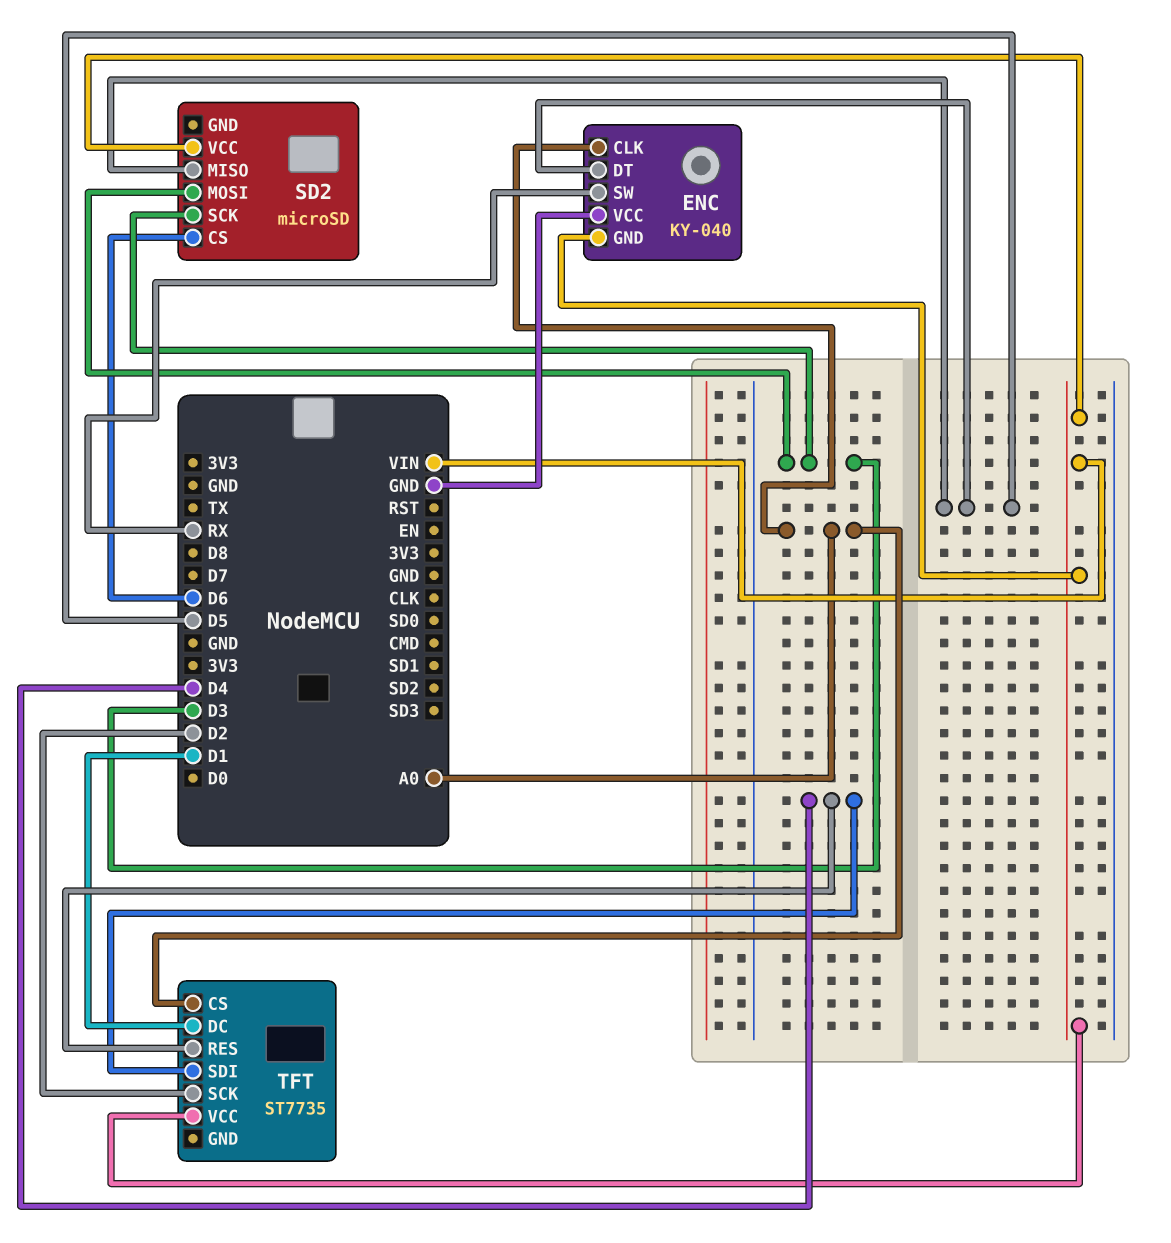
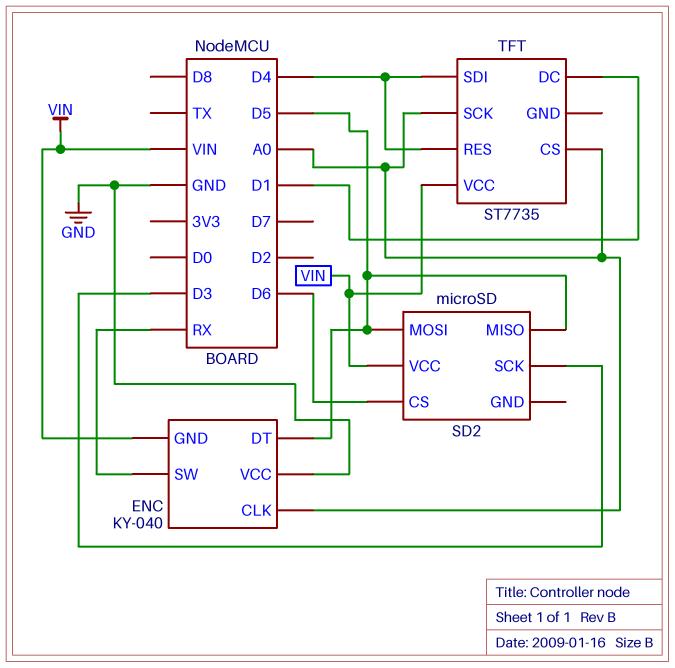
SD2 pin MOSI: D3 -> D5
TFT pin SCK: D2 -> A0

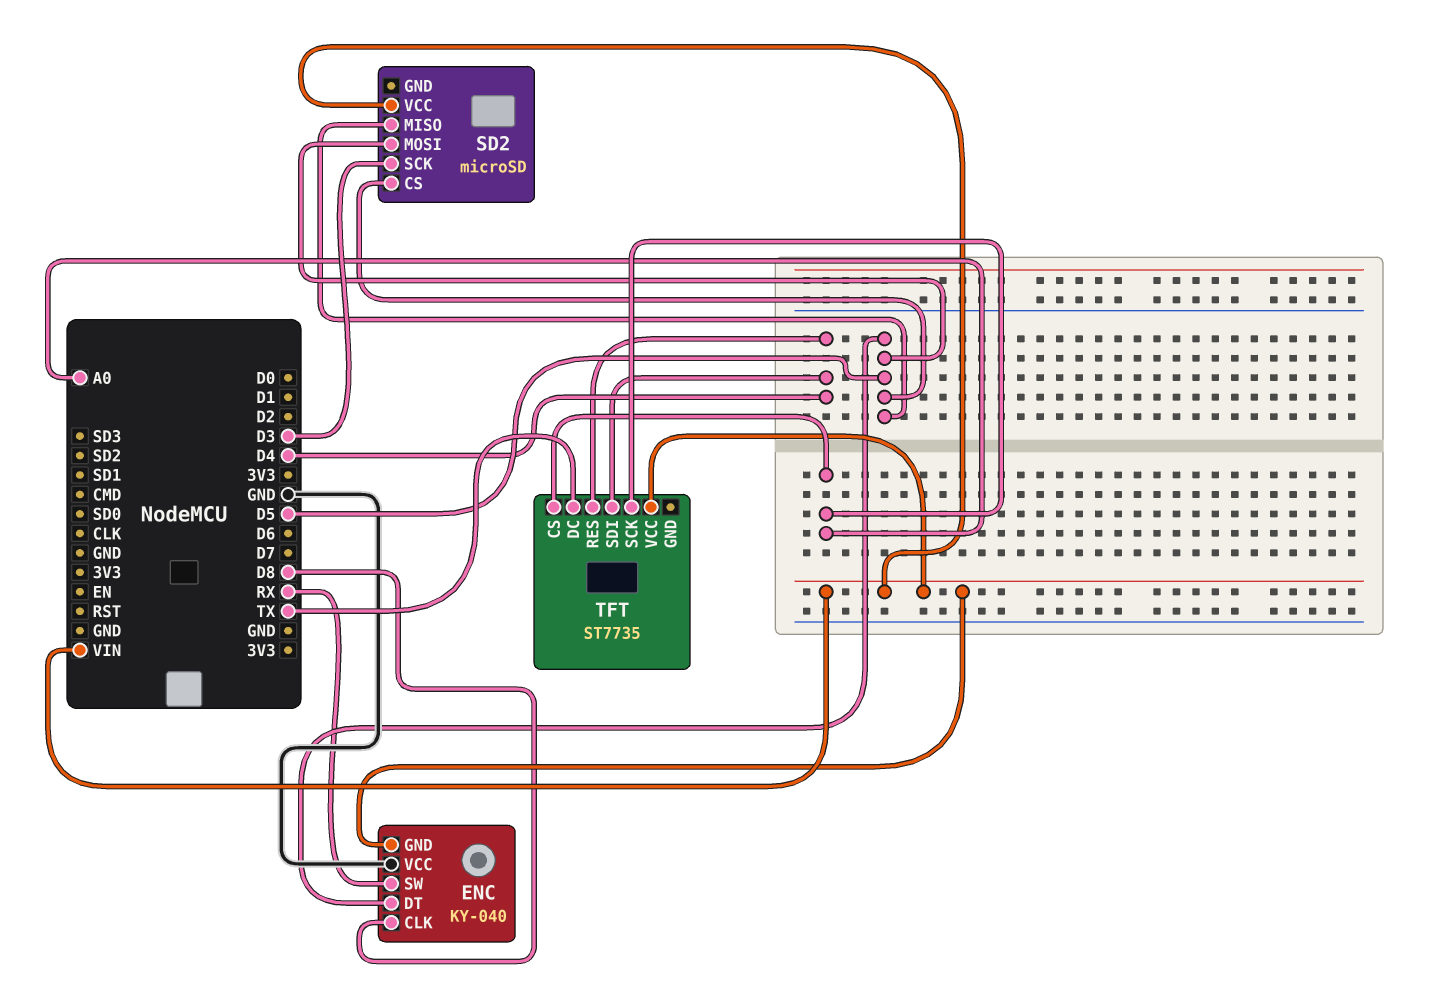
ENC pin CLK: A0 -> D8
SD2 pin CS: D6 -> D5
TFT pin DC: D1 -> TX

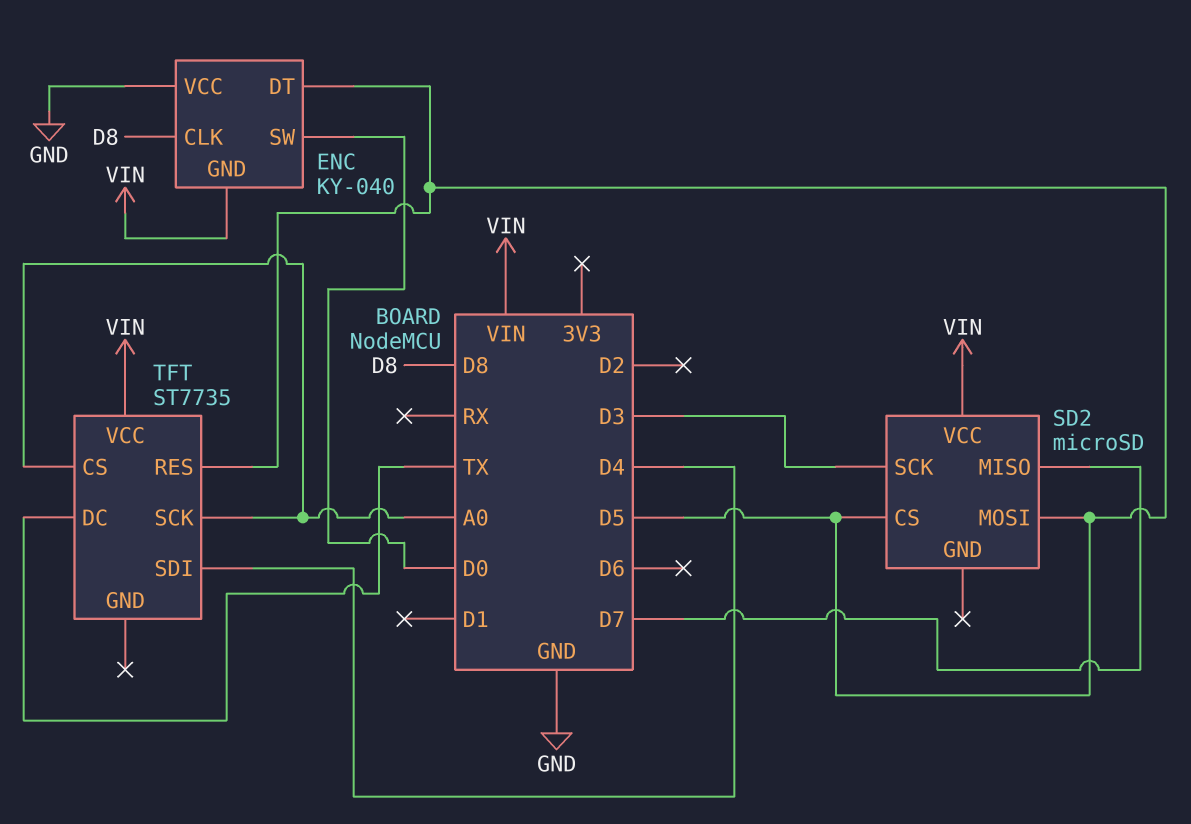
ENC pin SW: RX -> D0
SD2 pin MISO: D5 -> D7
TFT pin RES: D4 -> D5

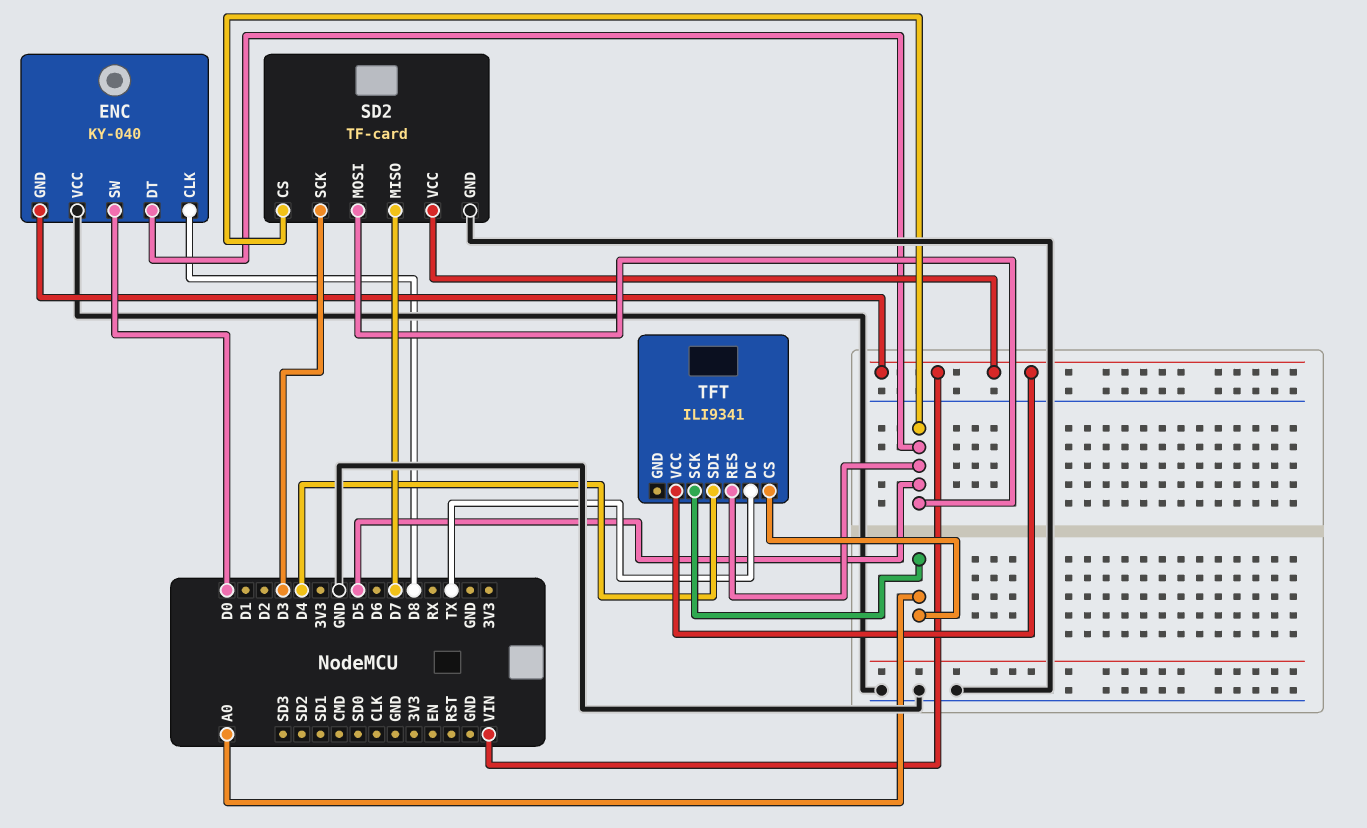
SD2: microSD -> TF-card
SD2 pin GND: none -> GND
TFT: ST7735 -> ILI9341

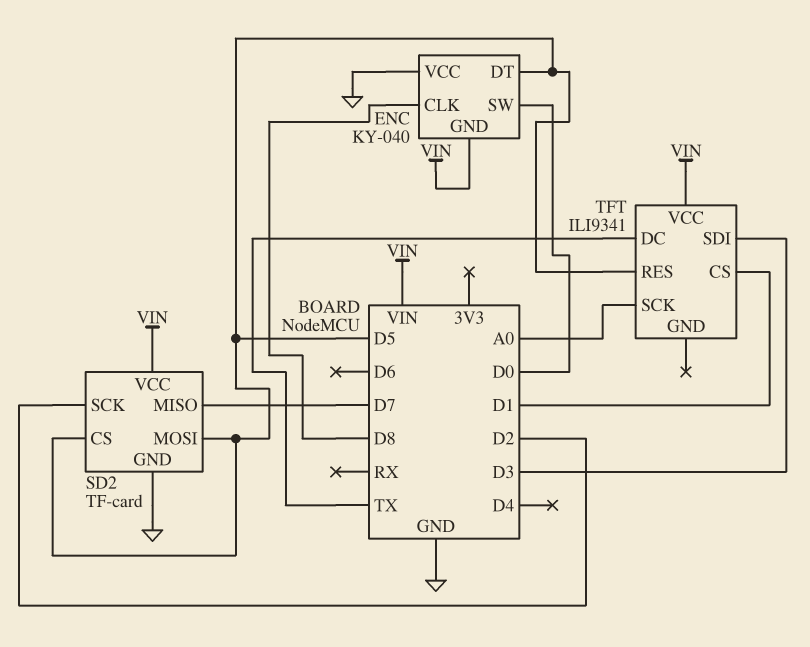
SD2 pin SCK: D3 -> D2
TFT pin CS: A0 -> D1
TFT pin SDI: D4 -> D3

